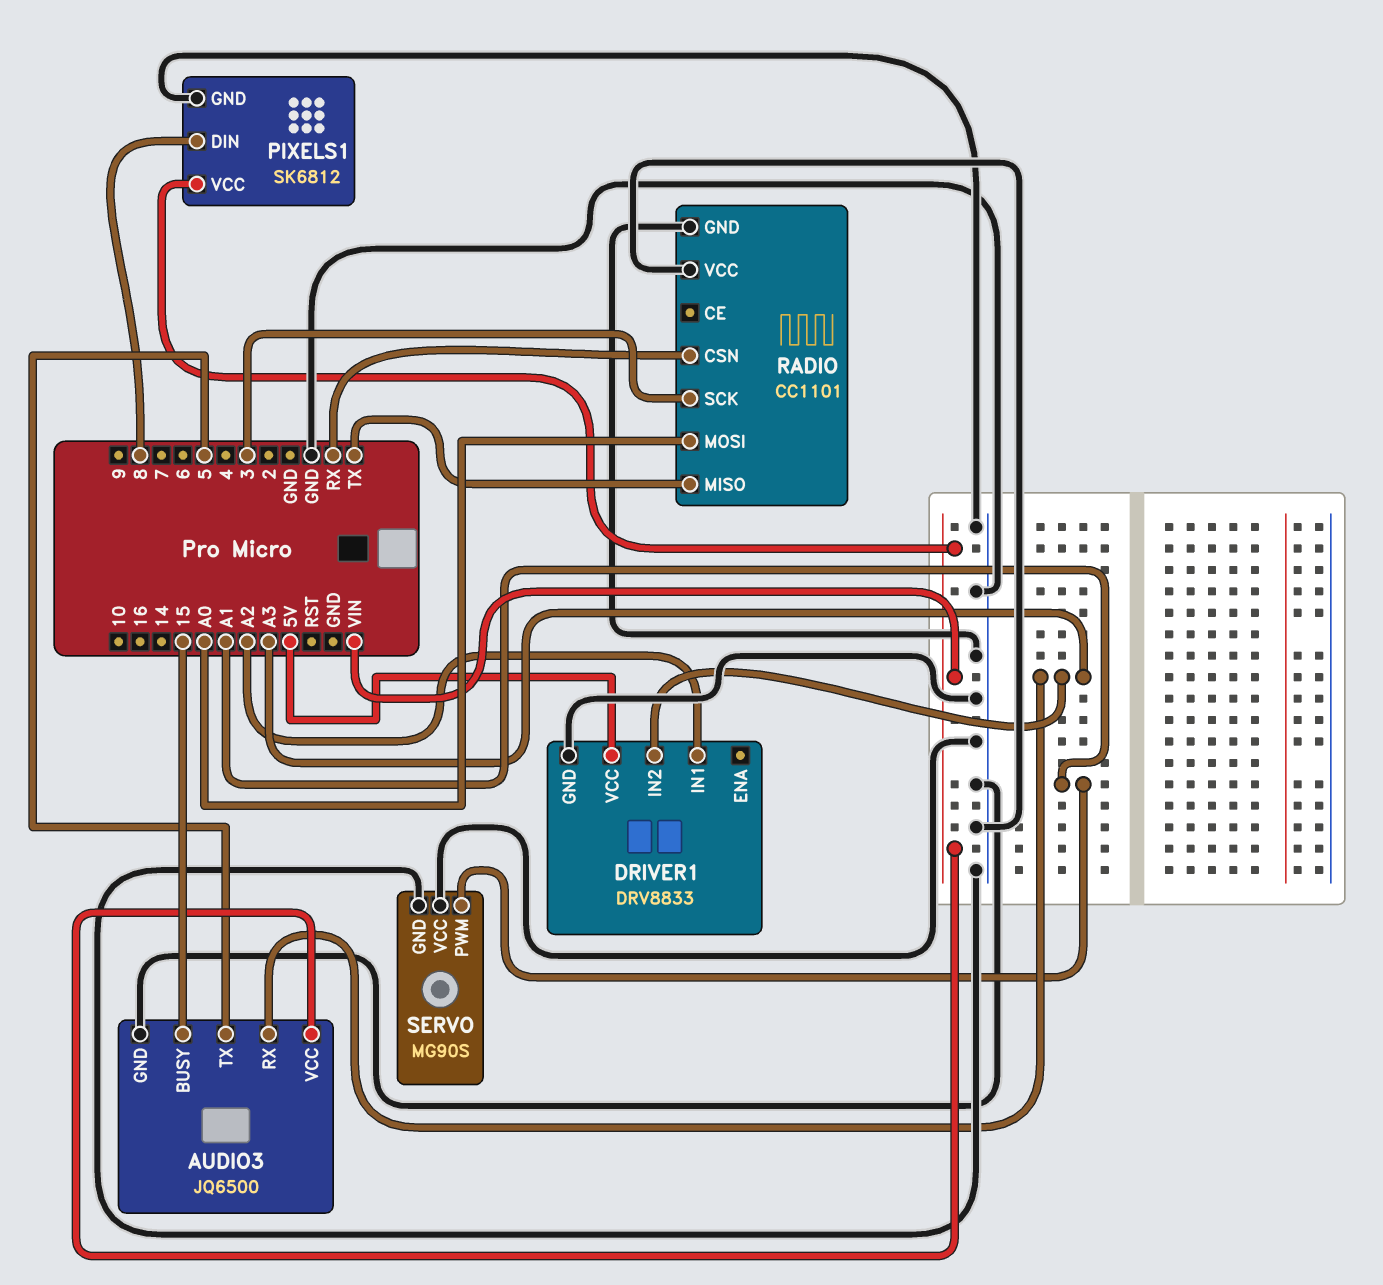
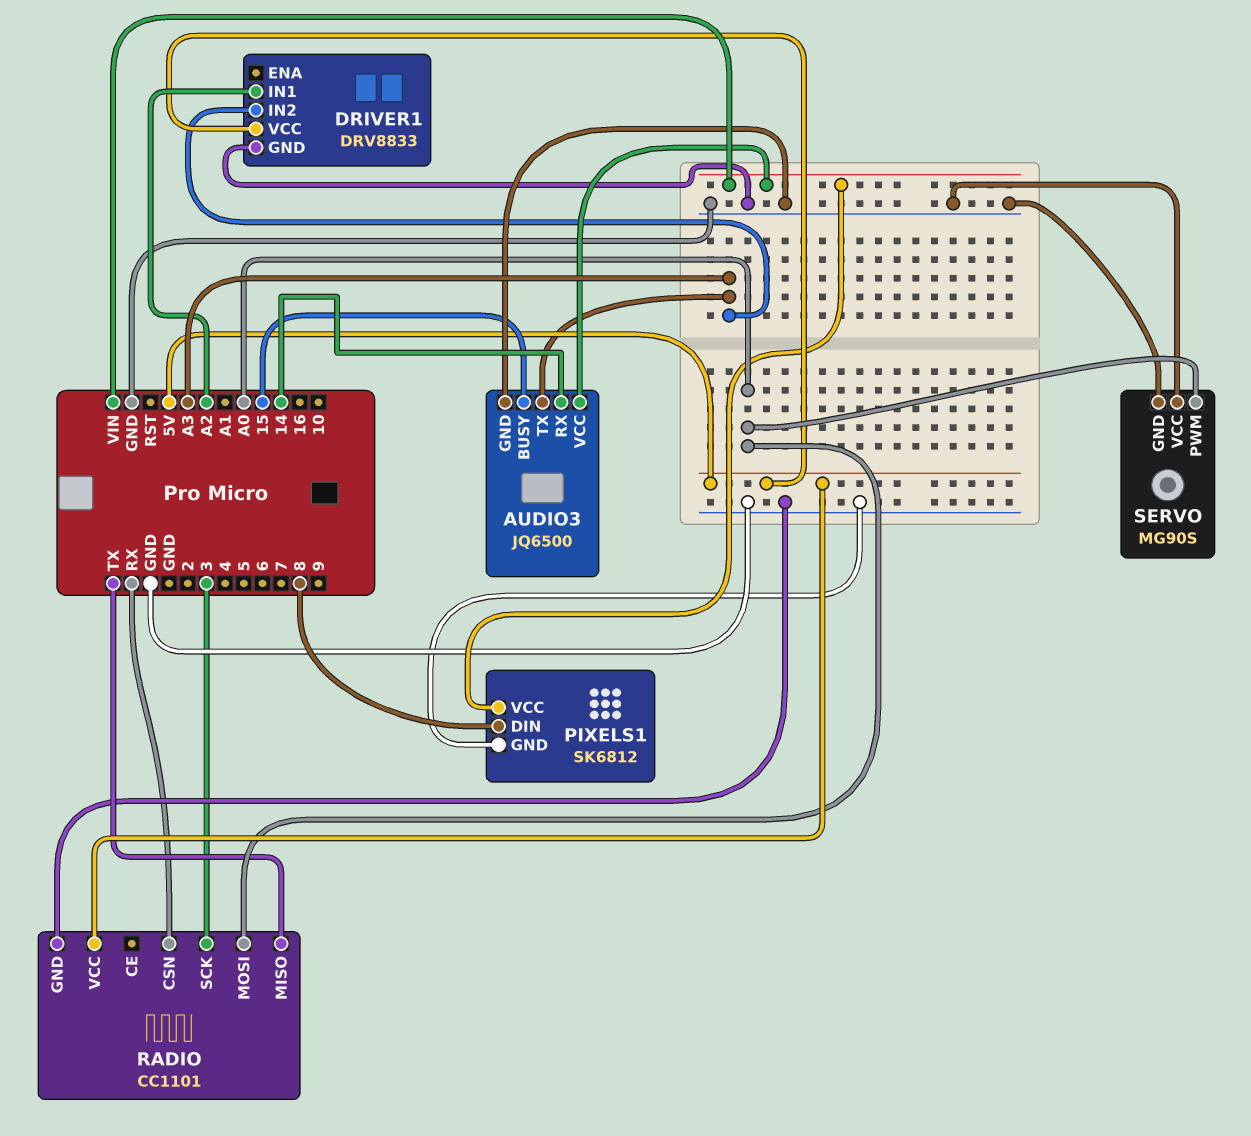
AUDIO3 pin RX: A3 -> 14
AUDIO3 pin TX: 5 -> A3
RADIO pin VCC: GND -> 5V
SERVO pin PWM: A1 -> A0

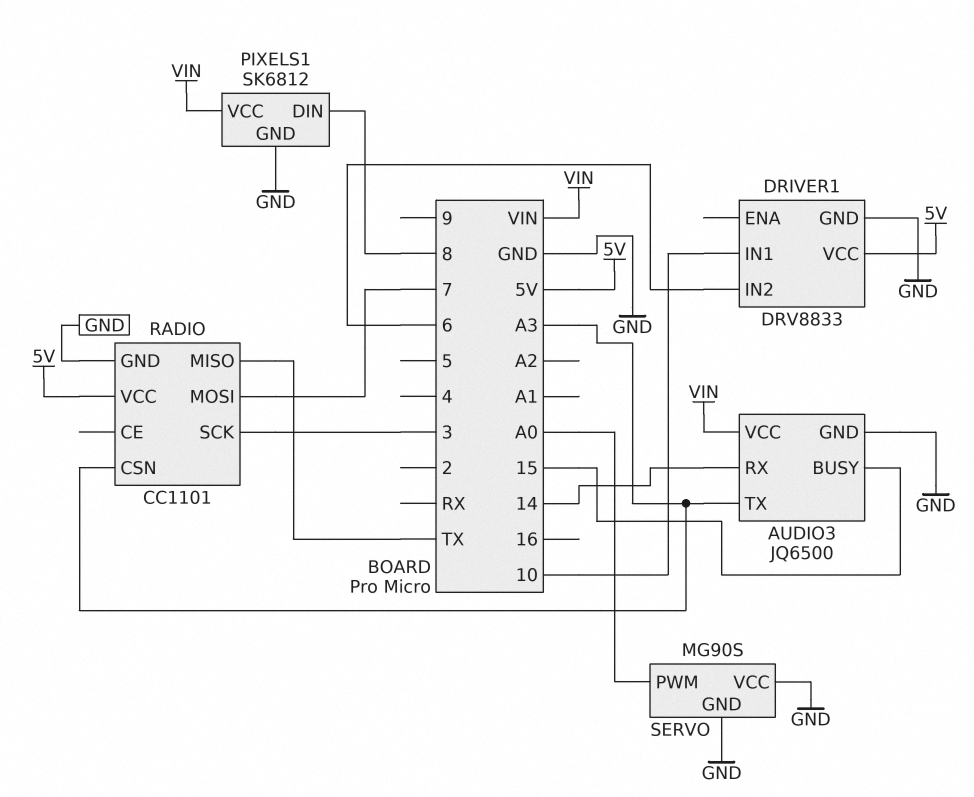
DRIVER1 pin IN1: A2 -> 10
DRIVER1 pin IN2: A3 -> 6
RADIO pin CSN: RX -> A3
RADIO pin MOSI: A0 -> 7

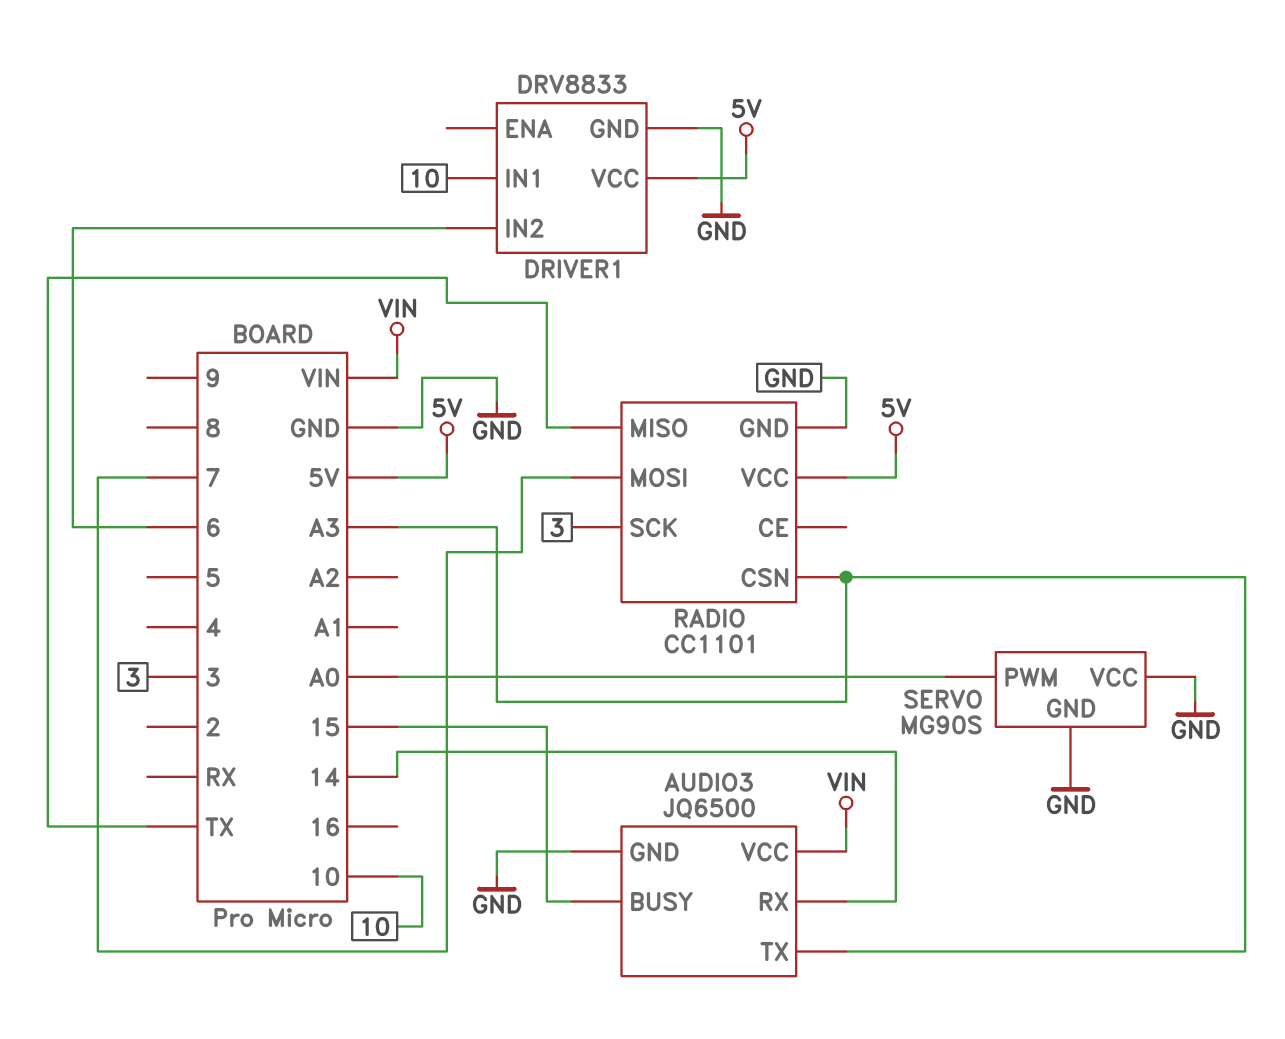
PIXELS1: SK6812 -> none
PIXELS1 pin DIN: 8 -> none
PIXELS1 pin GND: GND -> none
PIXELS1 pin VCC: VIN -> none

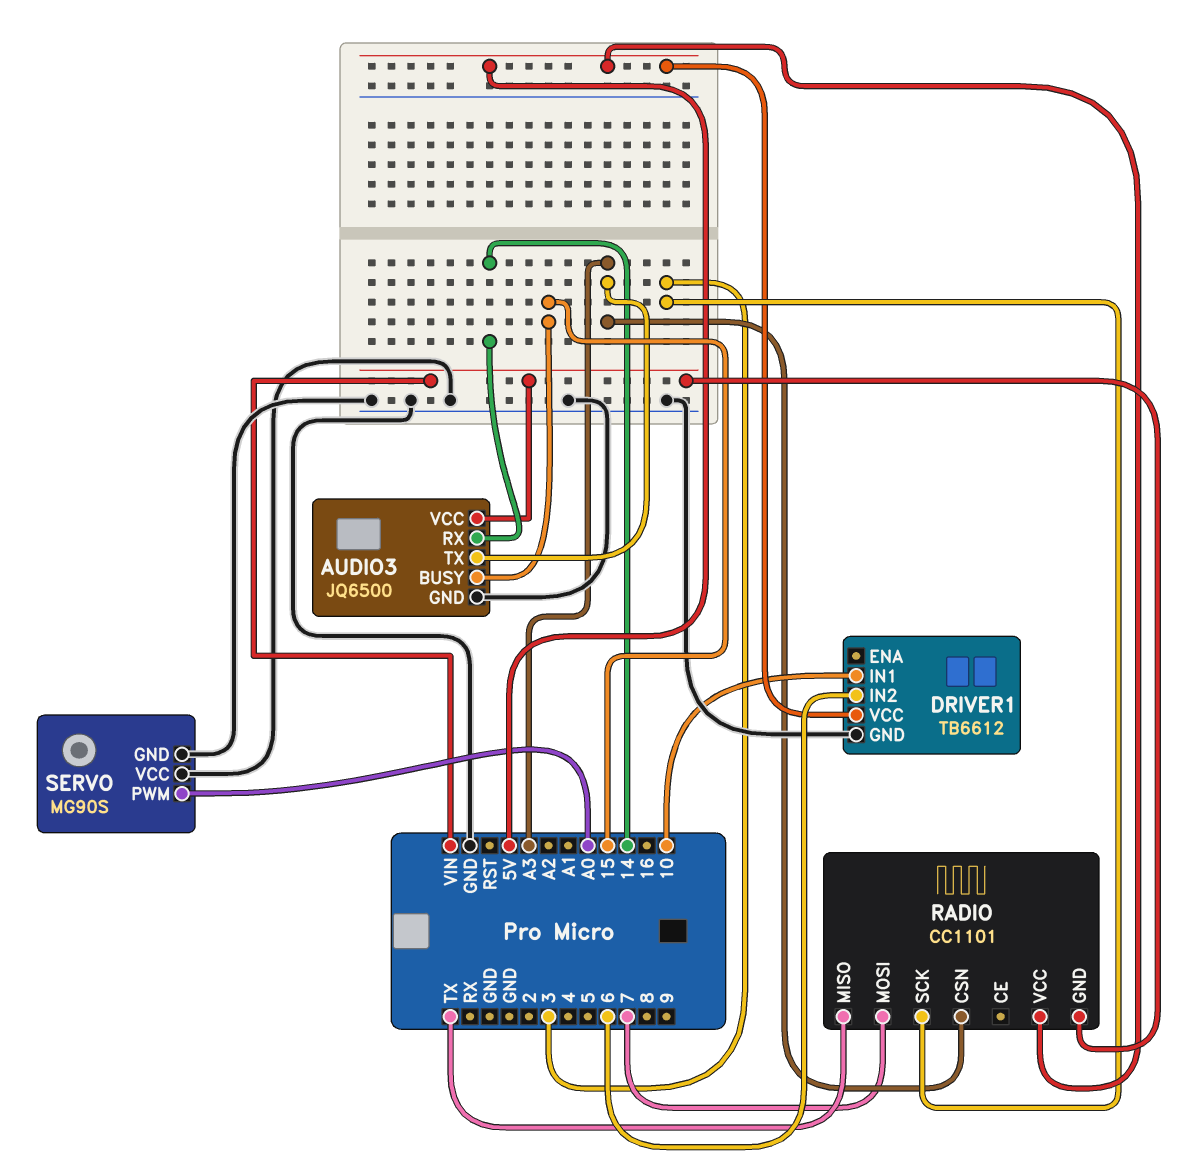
DRIVER1: DRV8833 -> TB6612
RADIO pin GND: GND -> VIN

